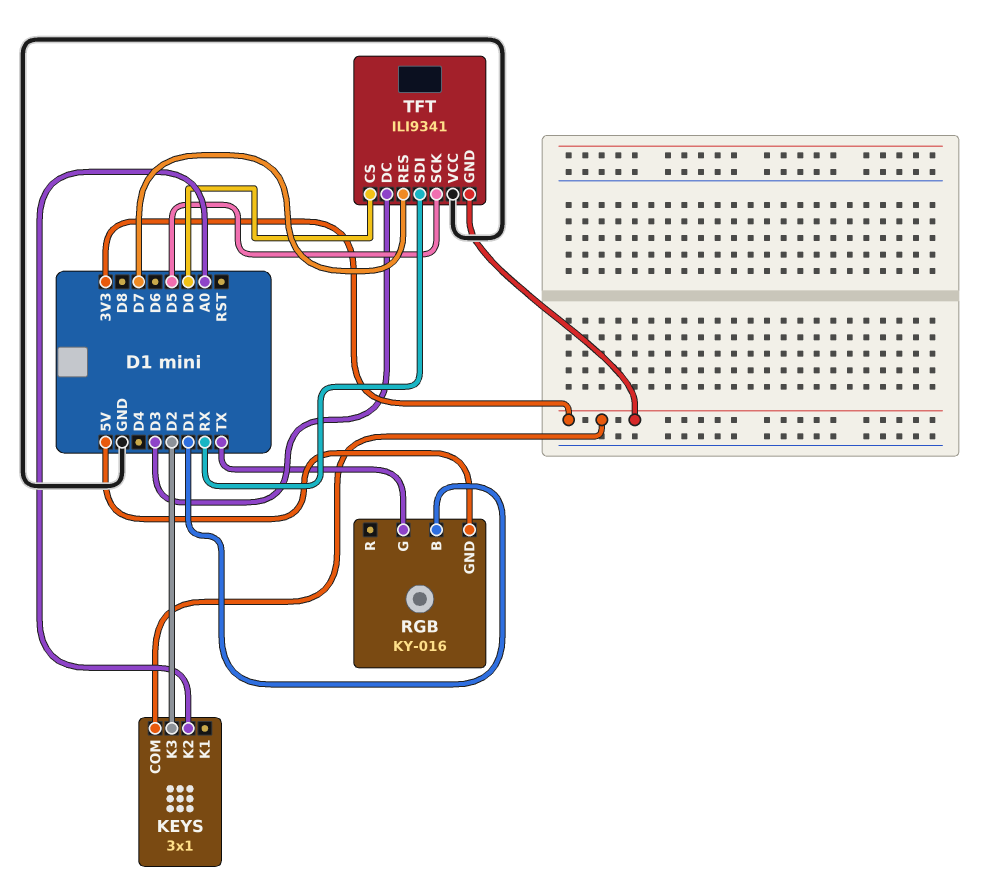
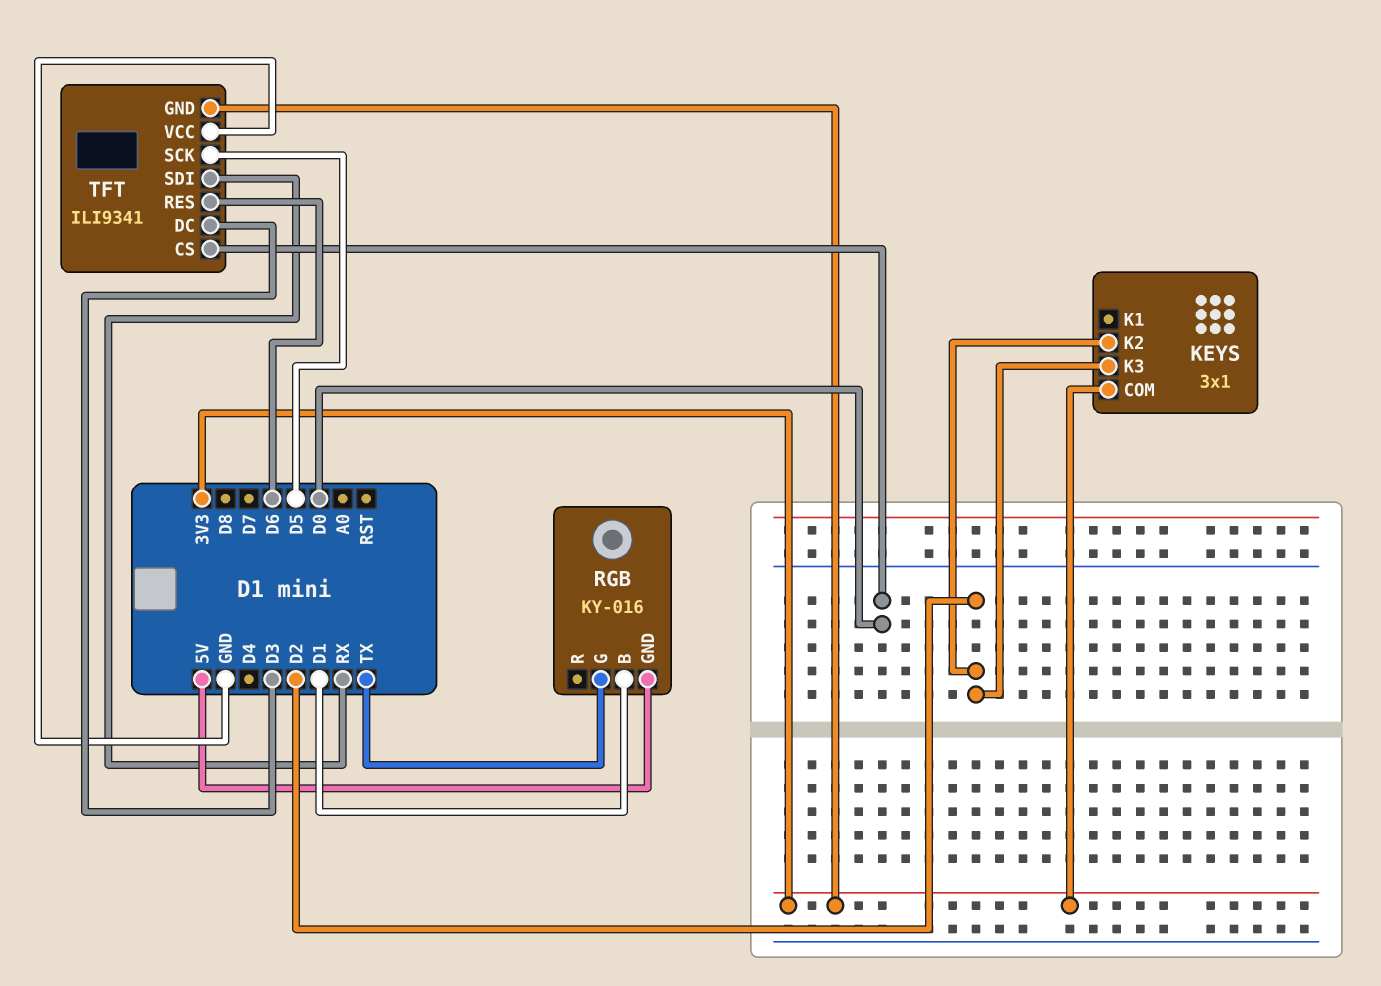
KEYS pin K2: A0 -> D2
TFT pin RES: D7 -> D6

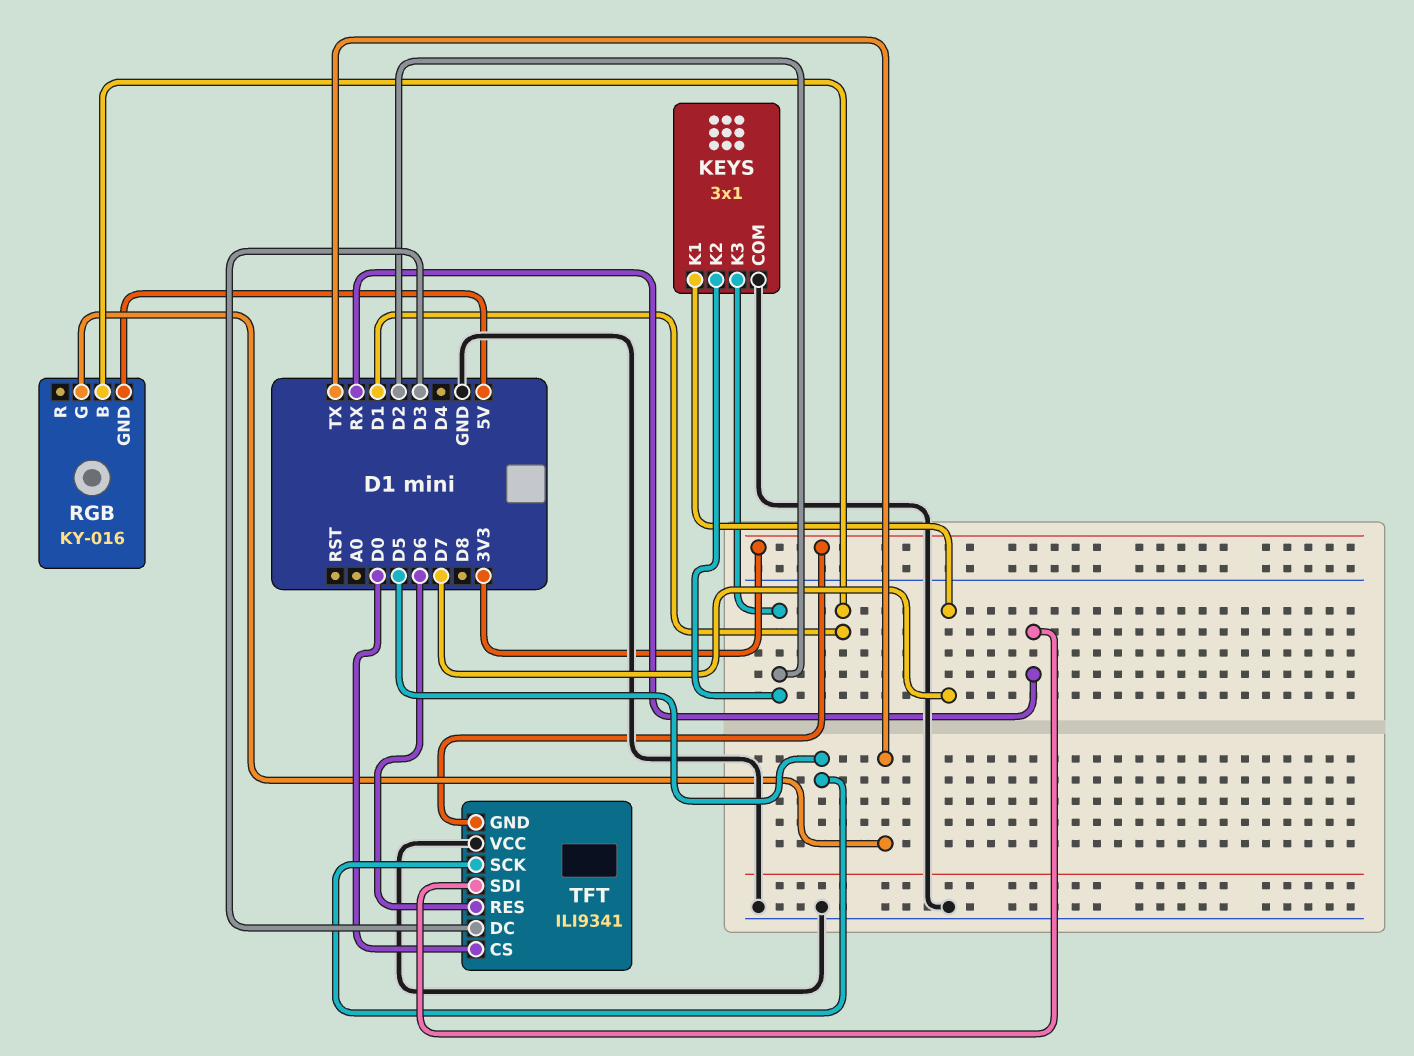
KEYS pin COM: 3V3 -> GND
KEYS pin K1: none -> D7

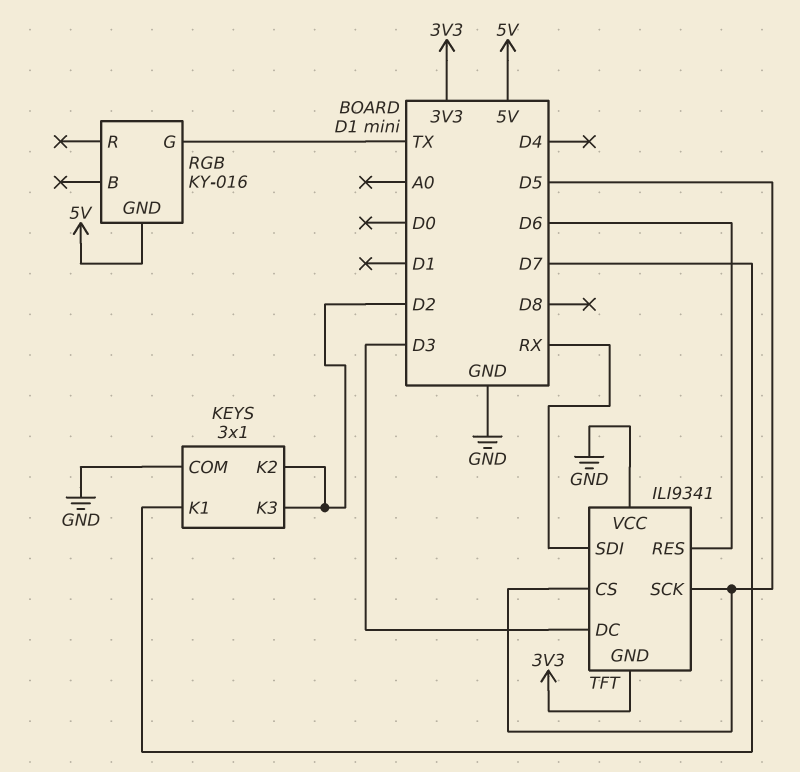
RGB pin B: D1 -> none
TFT pin CS: D0 -> D5

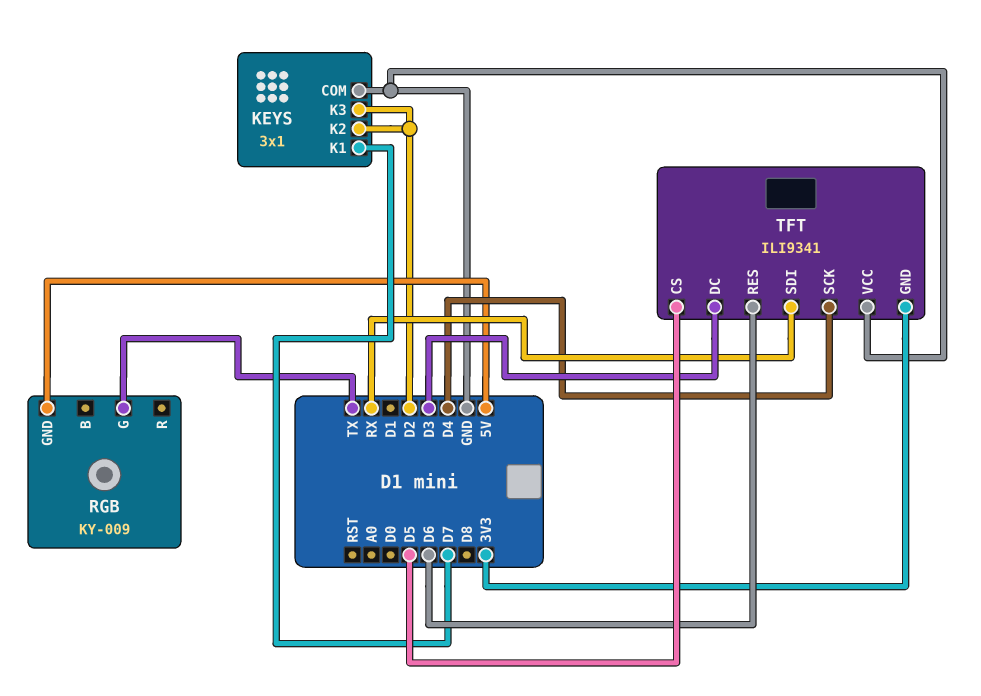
RGB: KY-016 -> KY-009
TFT pin SCK: D5 -> D4

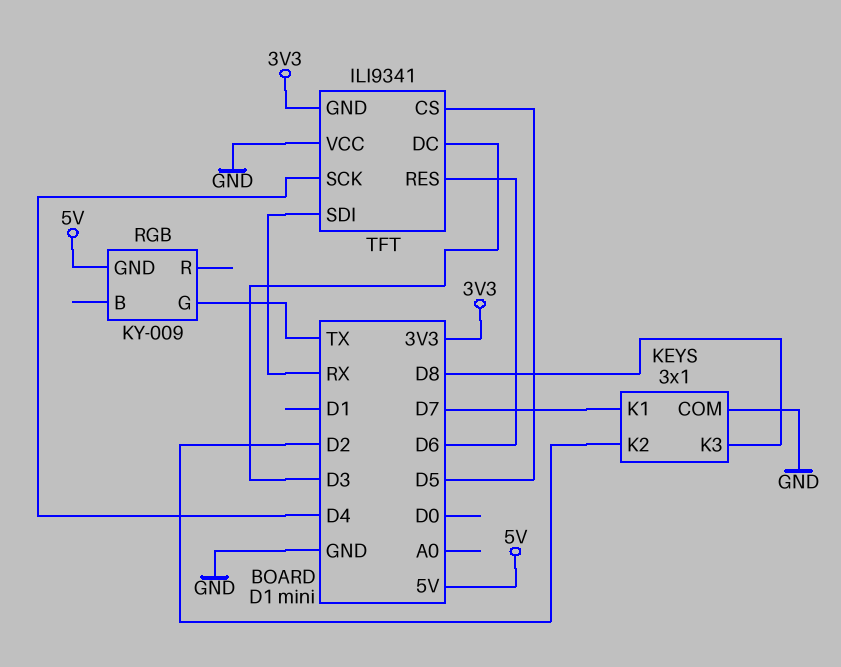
KEYS pin K3: D2 -> D8

